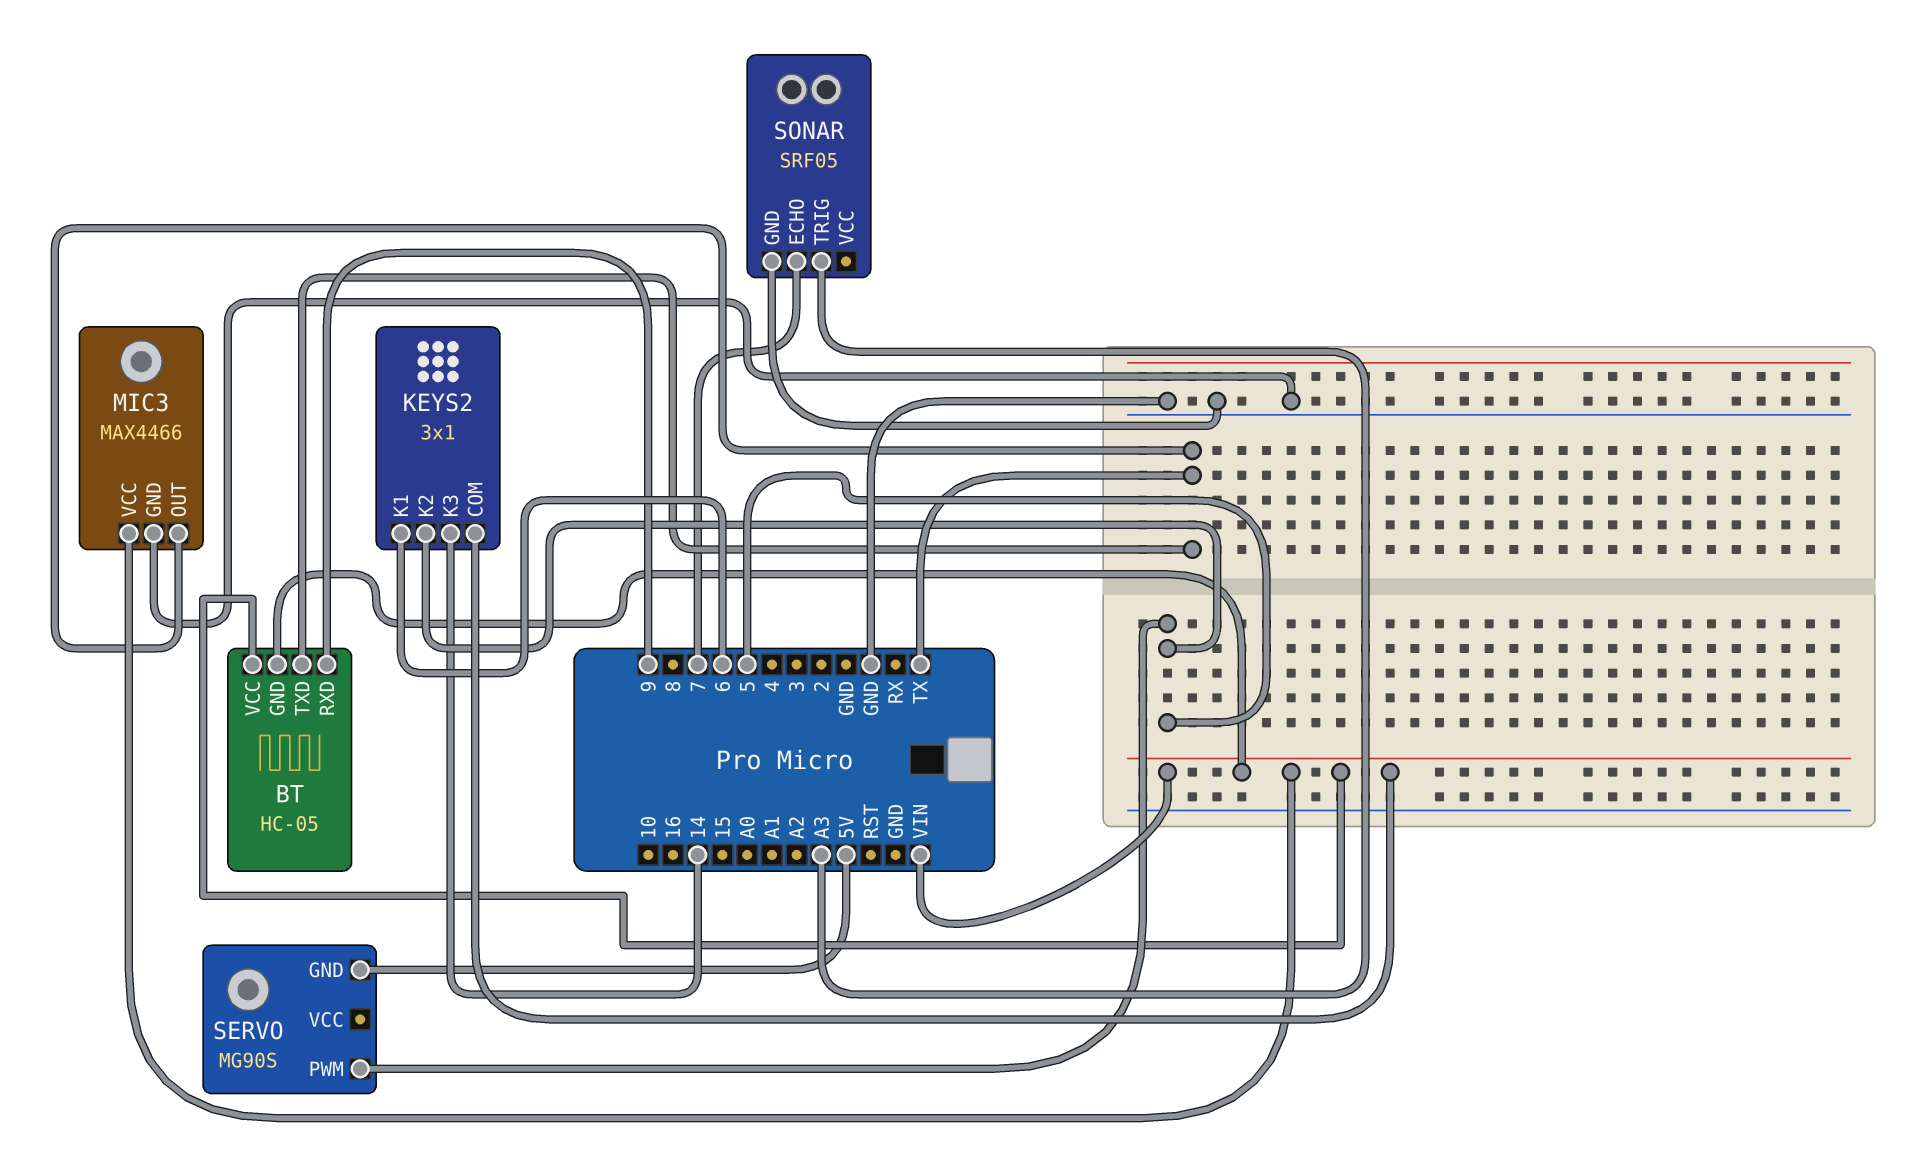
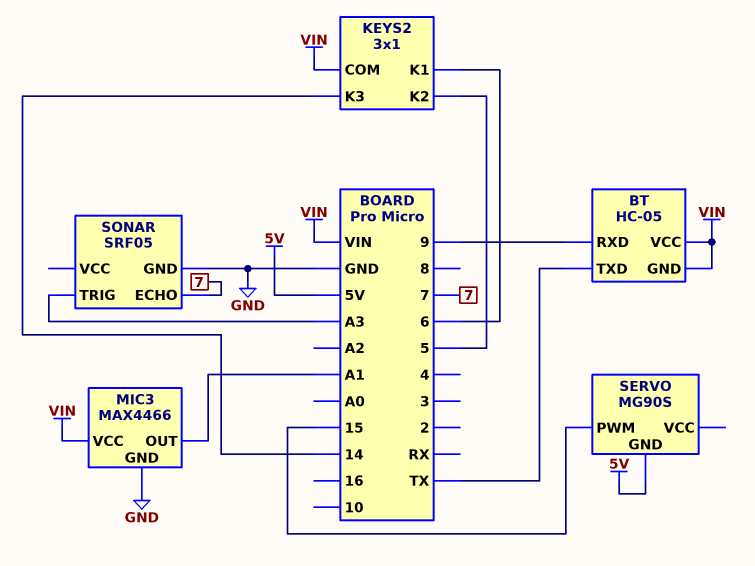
MIC3 pin OUT: TX -> A1
SERVO pin PWM: 5 -> 15

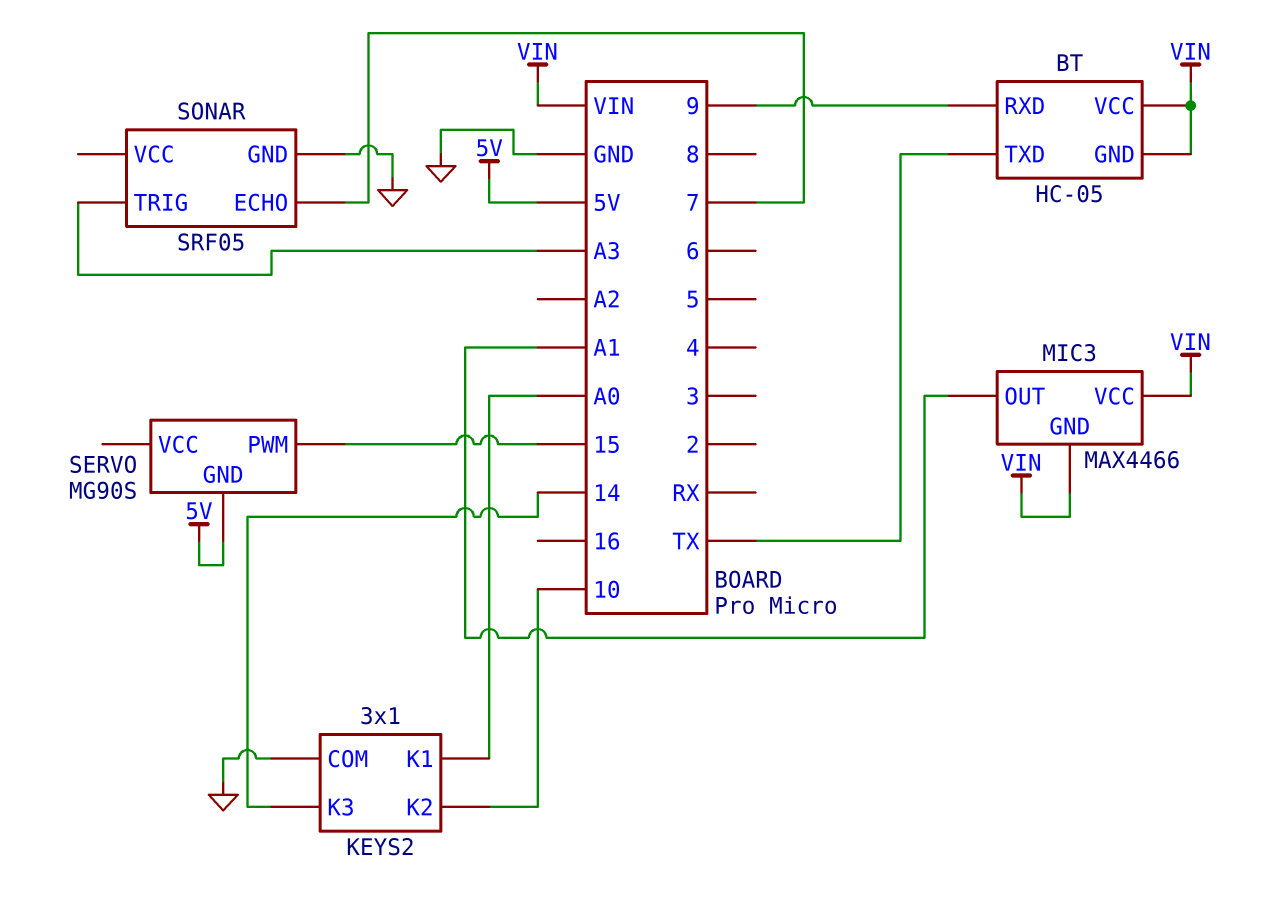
KEYS2 pin COM: VIN -> GND
KEYS2 pin K1: 6 -> A0
KEYS2 pin K2: 5 -> 10
MIC3 pin GND: GND -> VIN

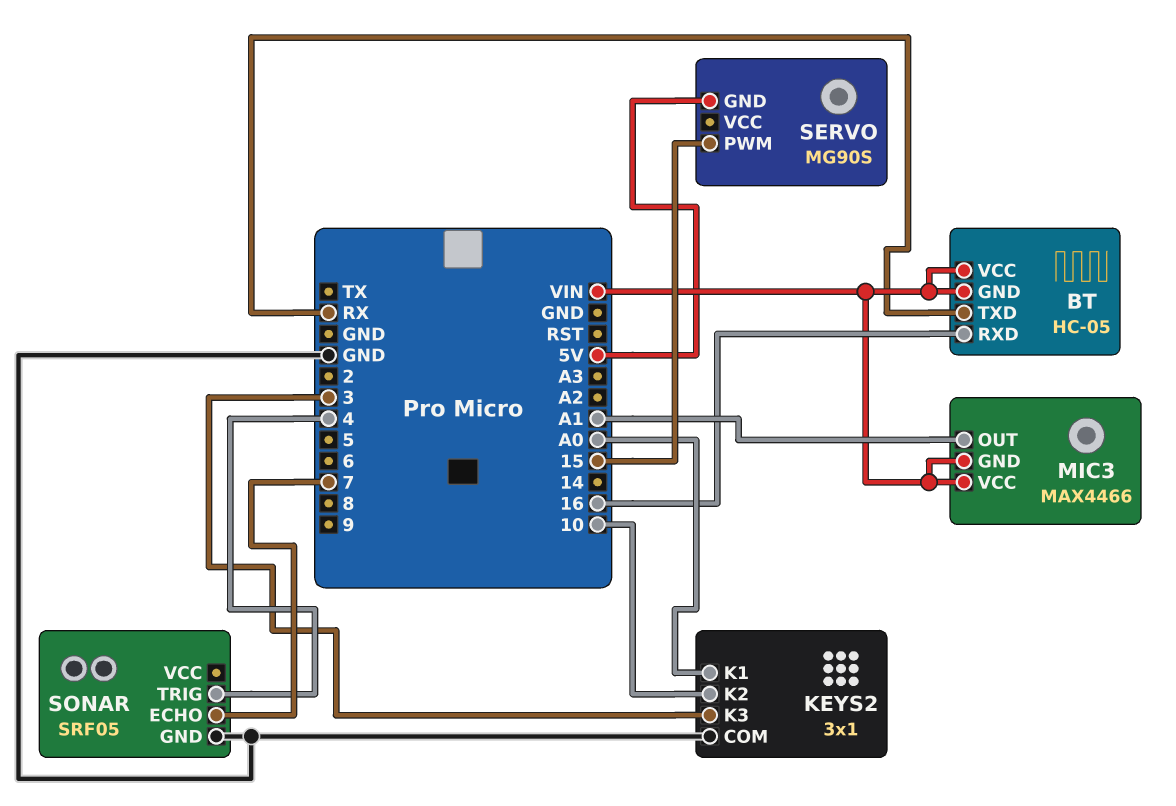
BT pin RXD: 9 -> 16
BT pin TXD: TX -> RX
KEYS2 pin K3: 14 -> 3
SONAR pin TRIG: A3 -> 4

